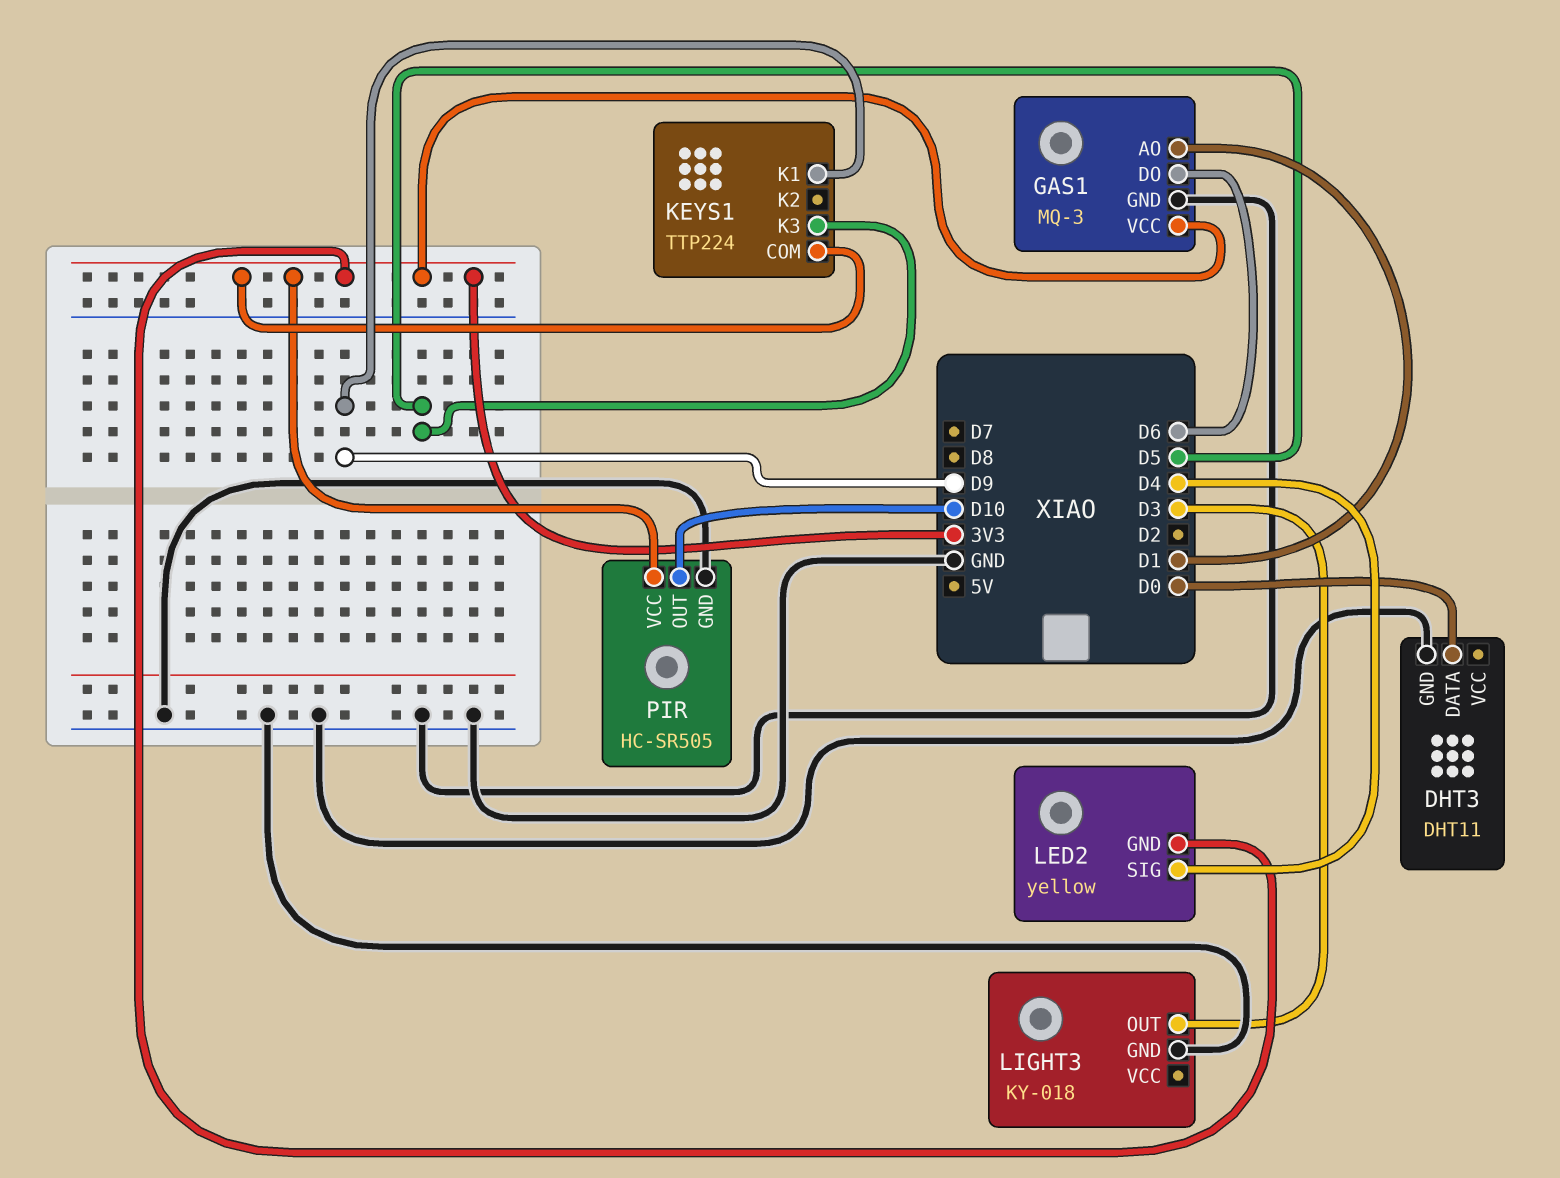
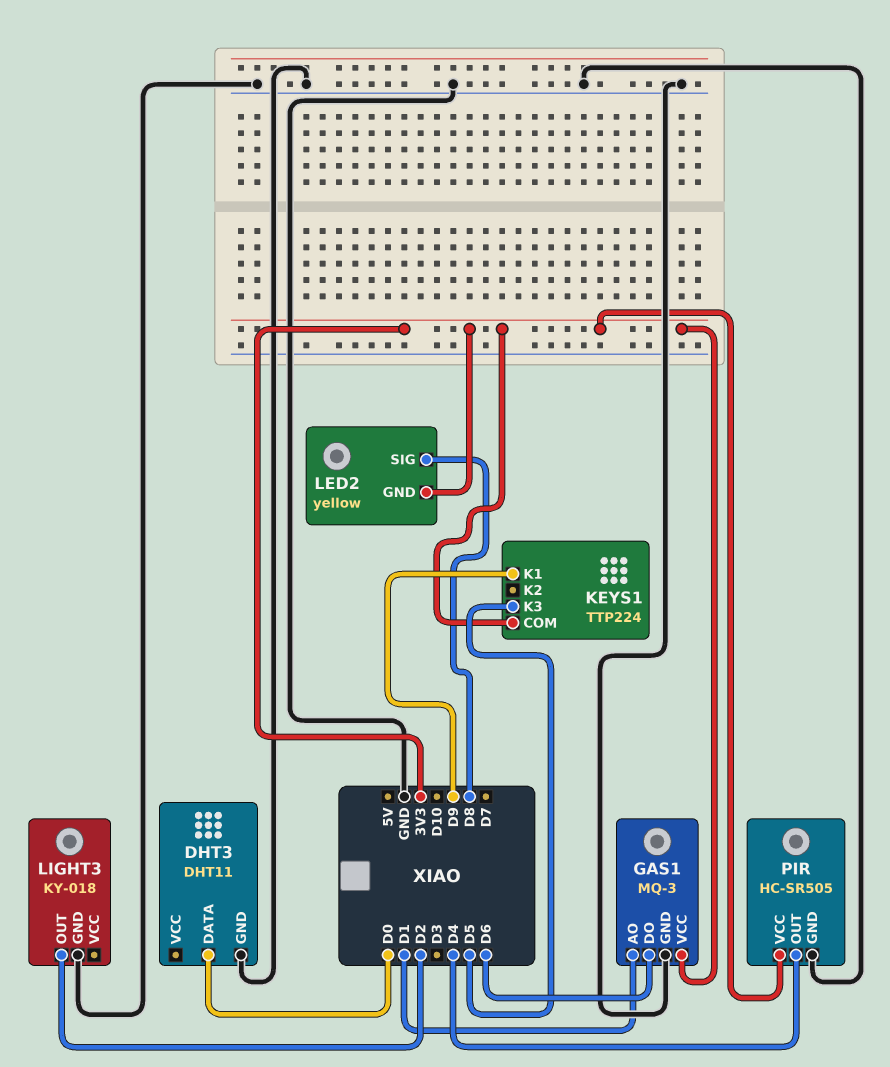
LED2 pin SIG: D4 -> D8
LIGHT3 pin OUT: D3 -> D2
PIR pin OUT: D10 -> D4

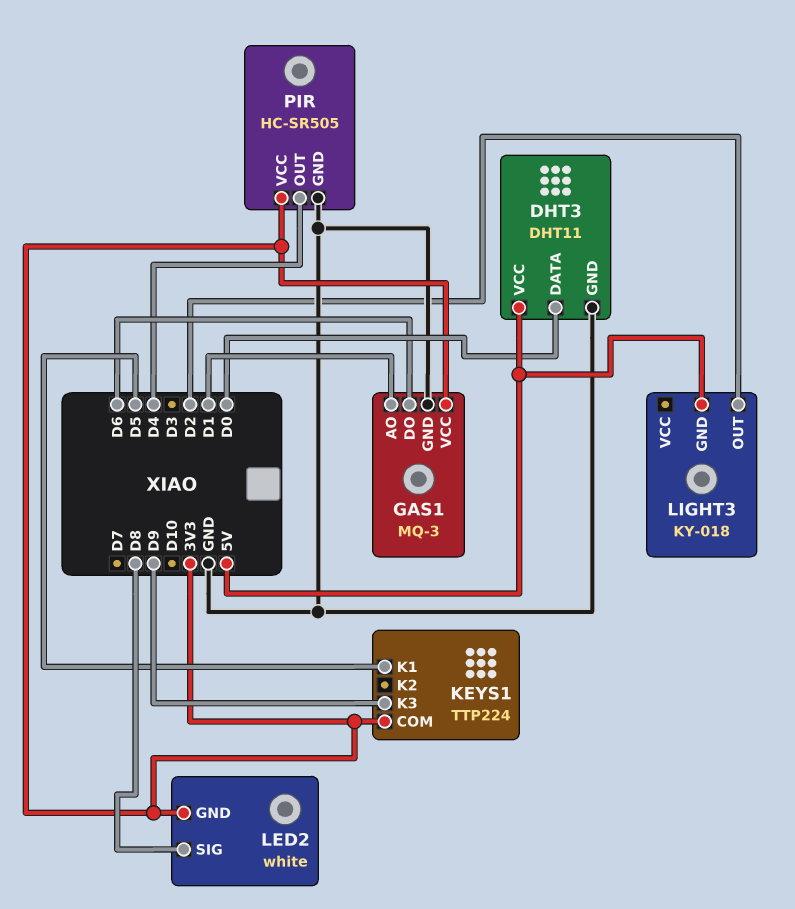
DHT3 pin VCC: none -> 5V
KEYS1 pin K1: D9 -> D5
KEYS1 pin K3: D5 -> D9
LED2: yellow -> white
LIGHT3 pin GND: GND -> 5V

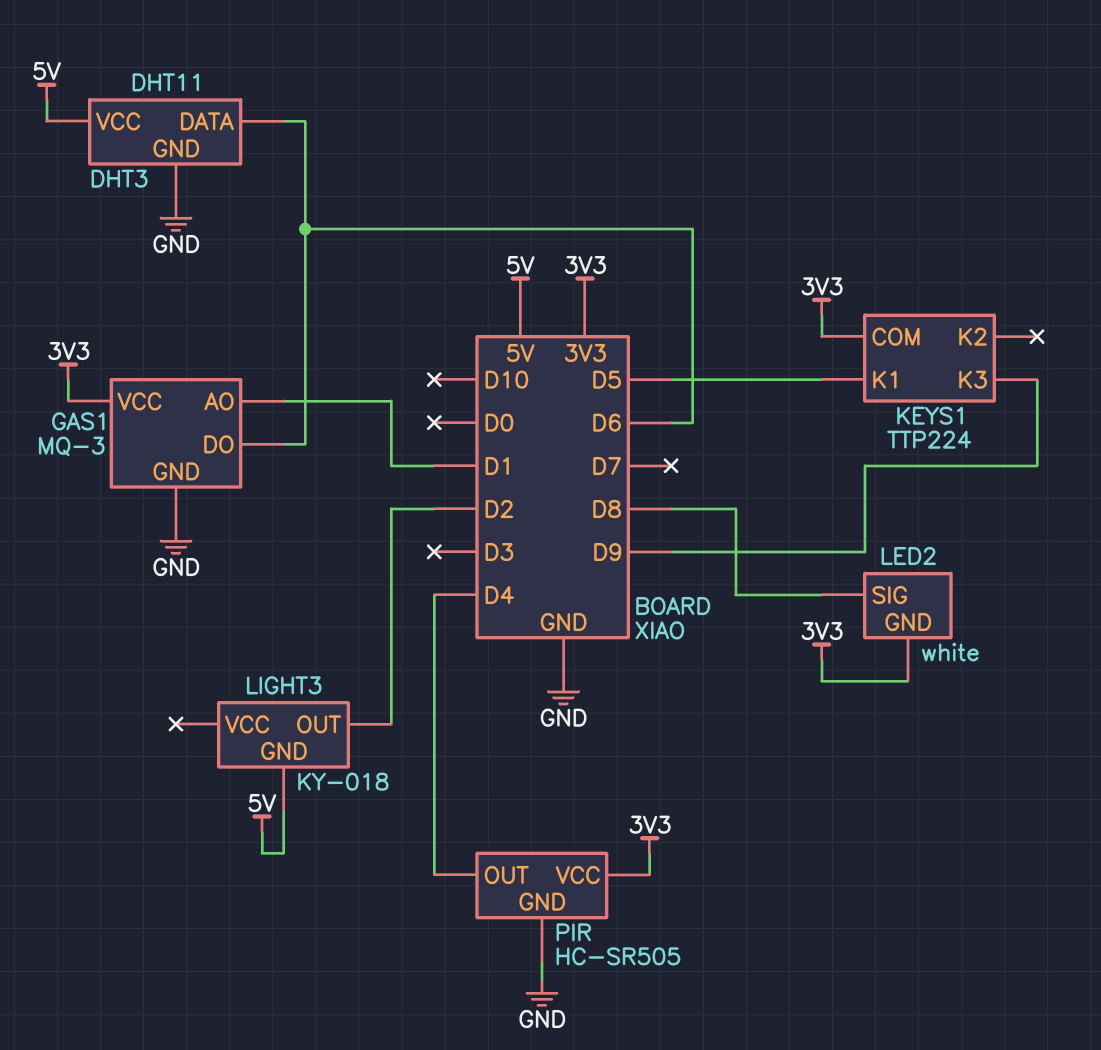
DHT3 pin DATA: D0 -> D6

